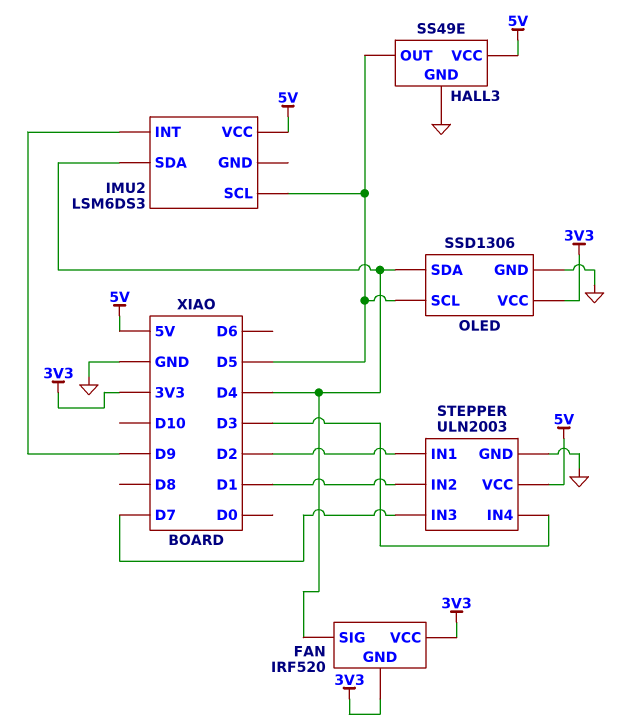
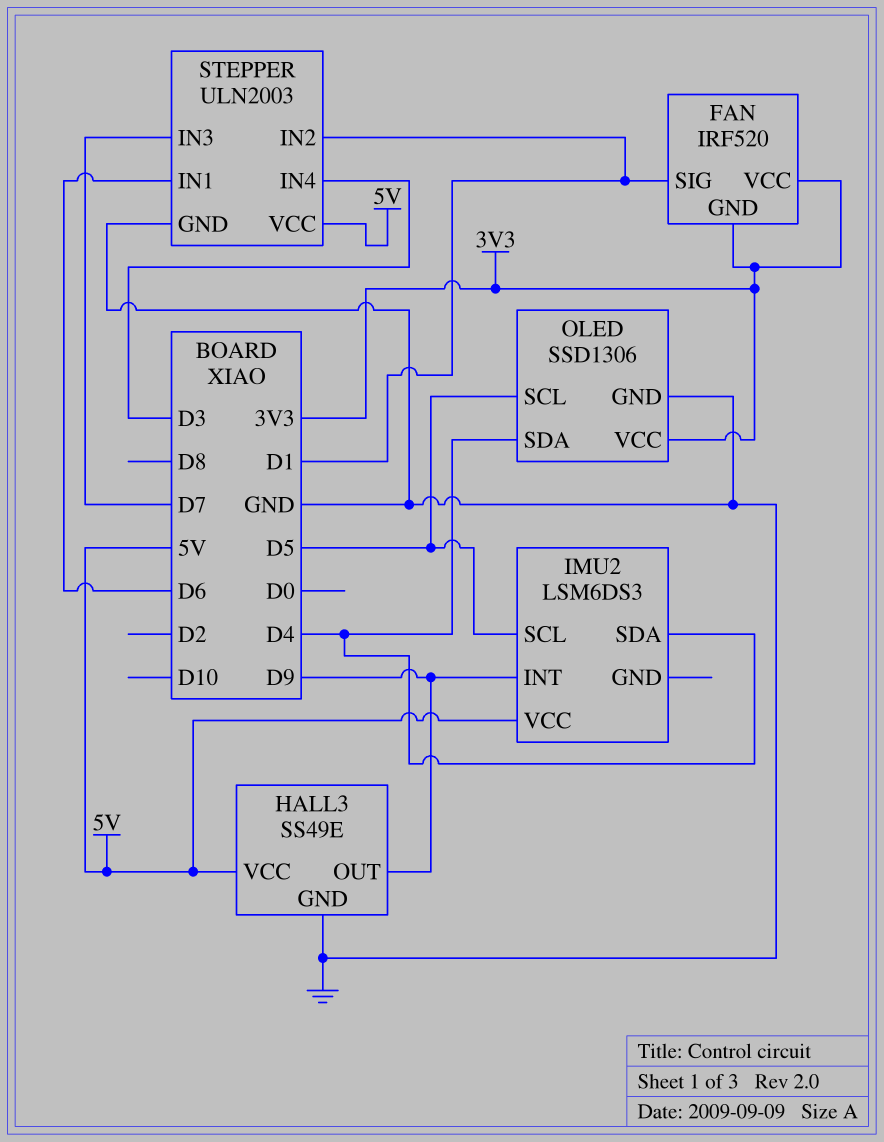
FAN pin SIG: D4 -> D1
HALL3 pin OUT: D5 -> D9
STEPPER pin IN1: D2 -> D6

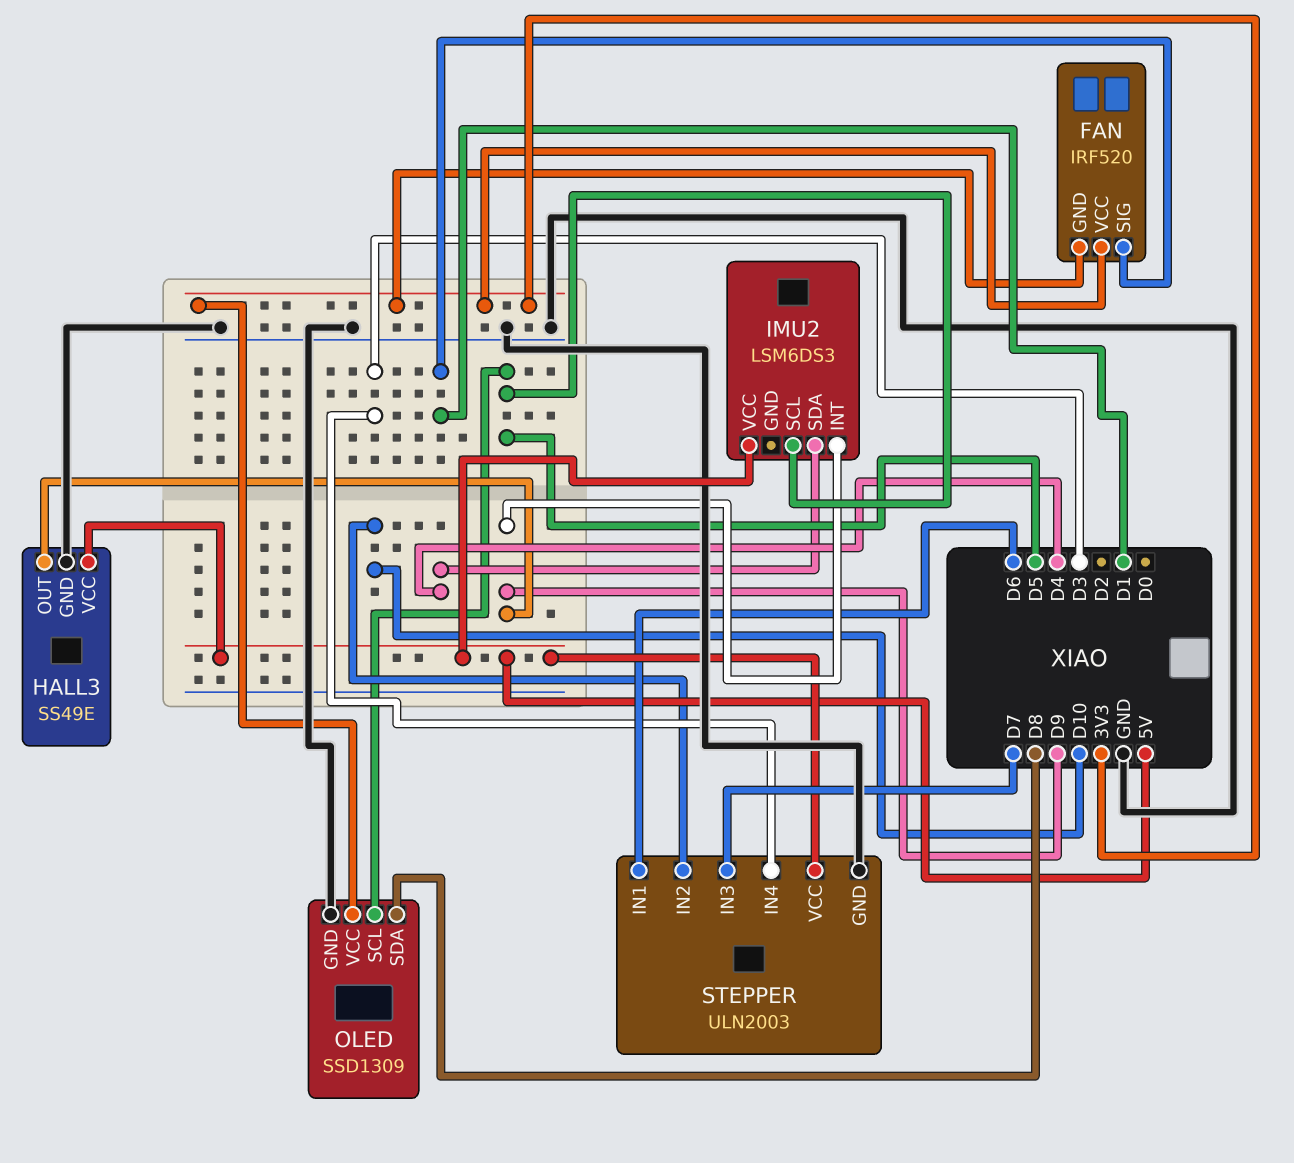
OLED: SSD1306 -> SSD1309
OLED pin SDA: D4 -> D8
STEPPER pin IN2: D1 -> D10

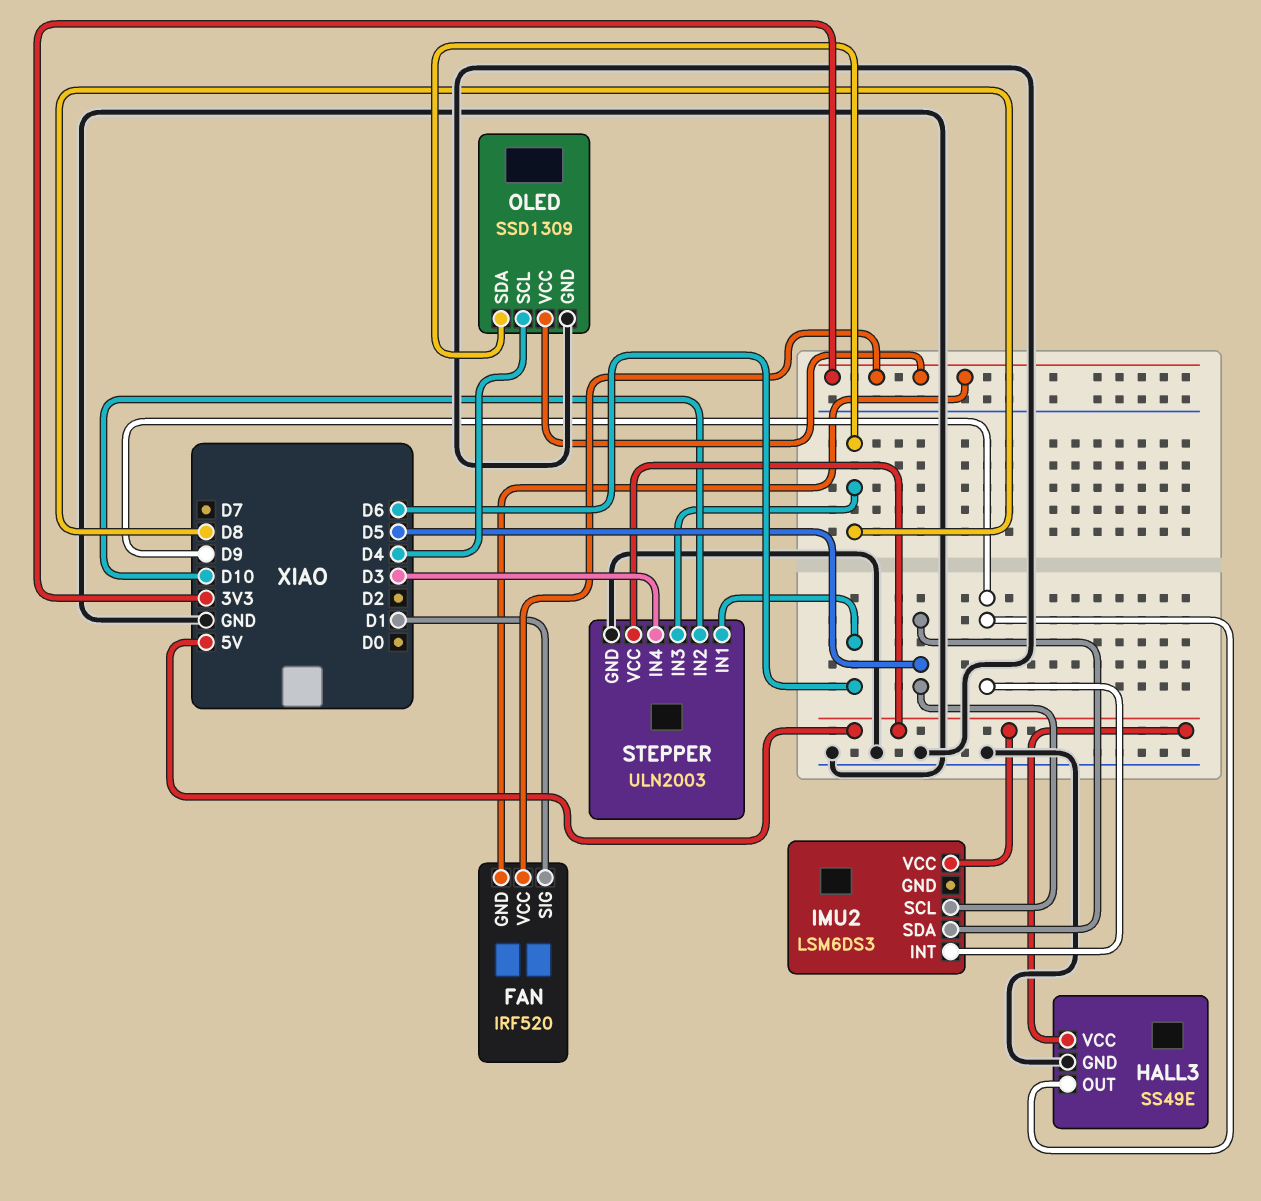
IMU2 pin SDA: D4 -> D5
OLED pin SCL: D5 -> D4
STEPPER pin IN3: D7 -> D8

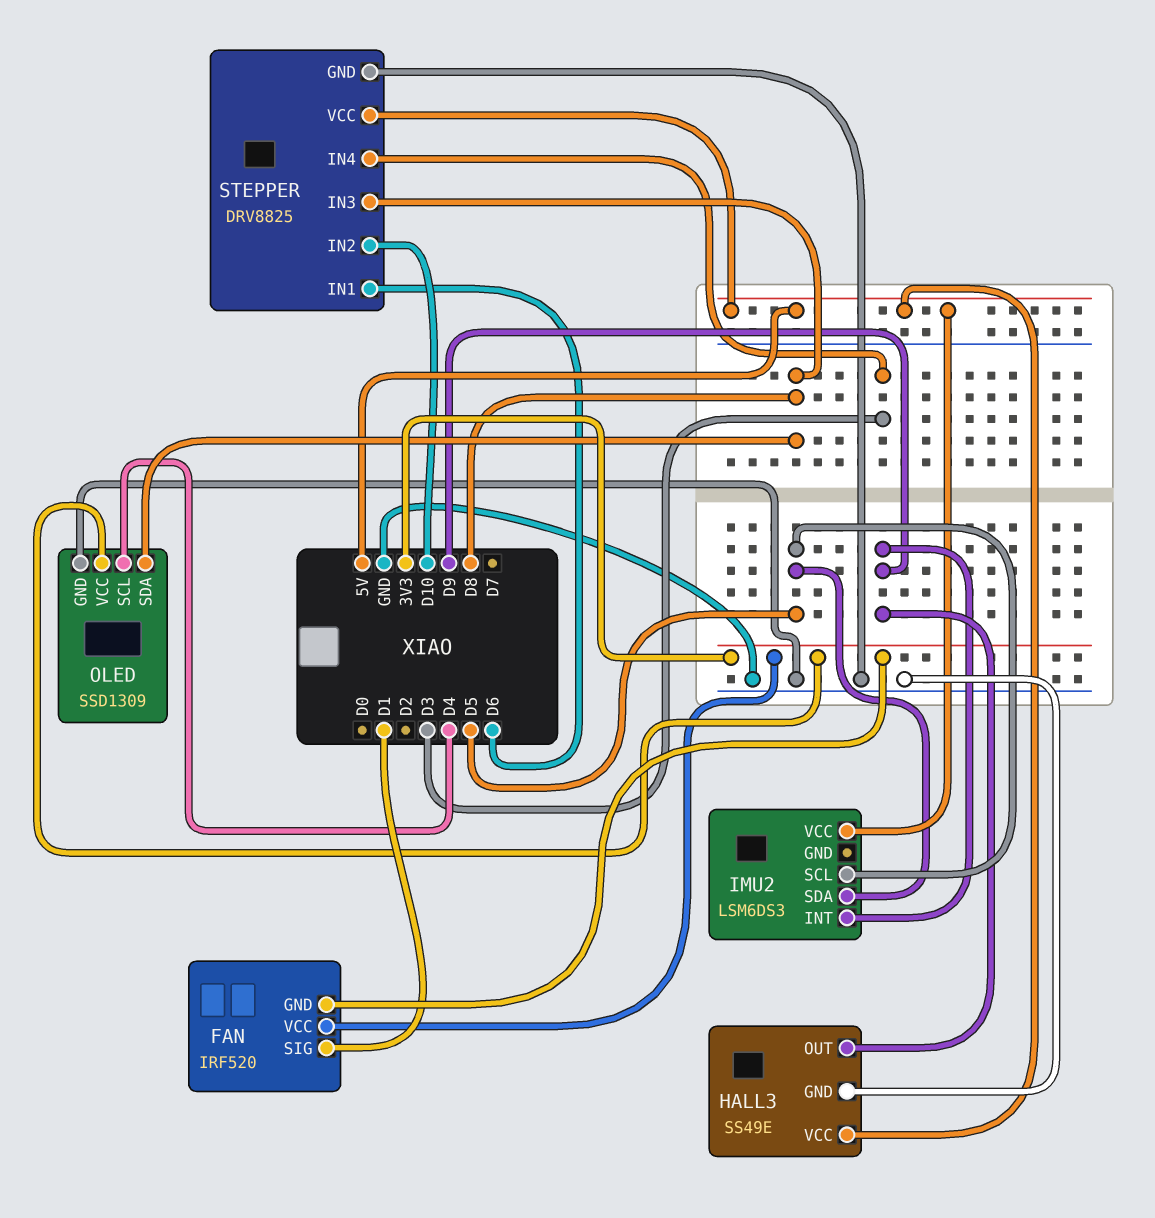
STEPPER: ULN2003 -> DRV8825

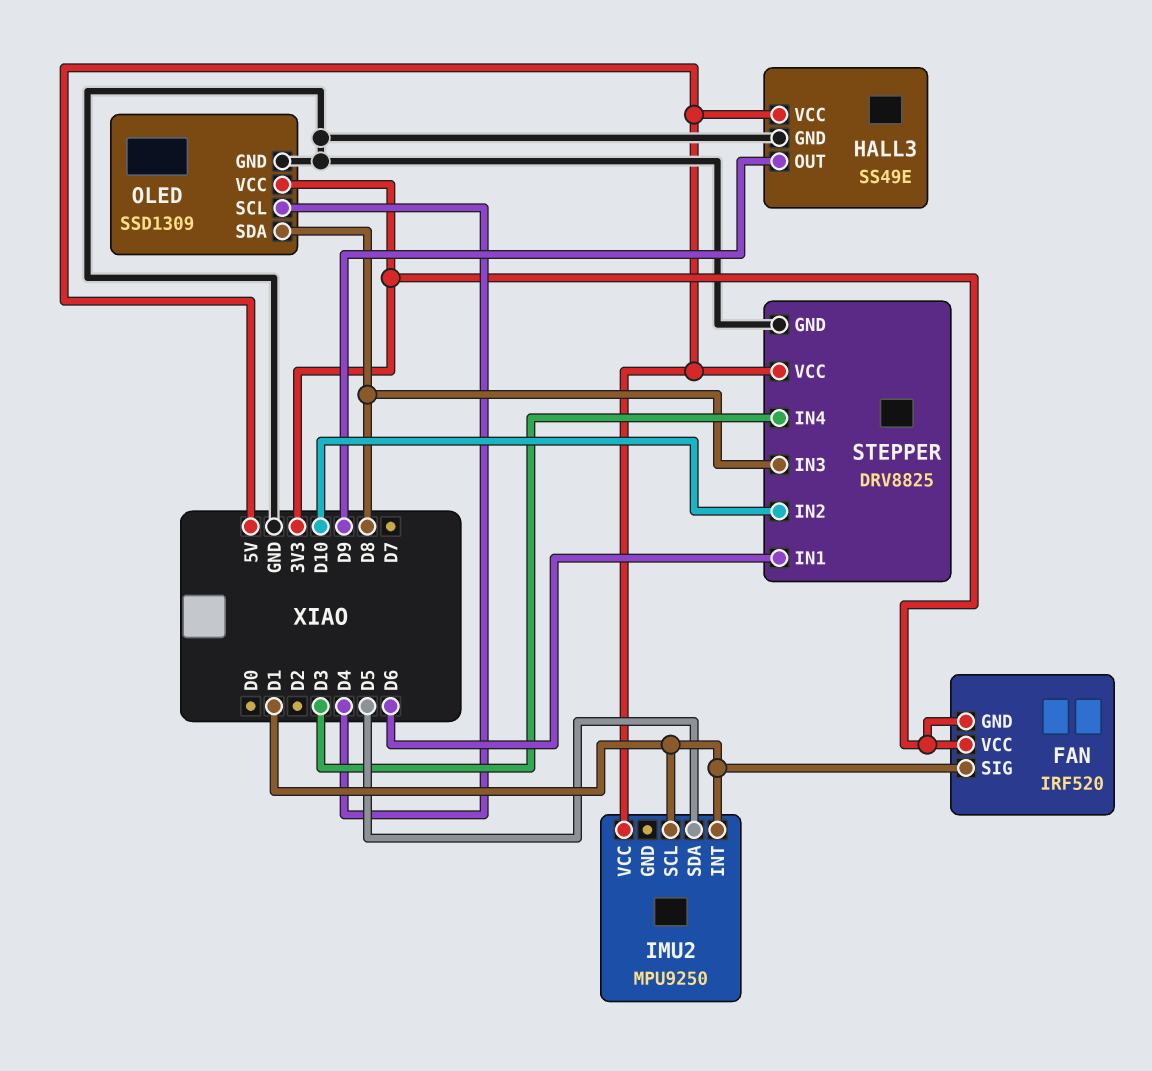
IMU2: LSM6DS3 -> MPU9250
IMU2 pin INT: D9 -> D1
IMU2 pin SCL: D5 -> D1

